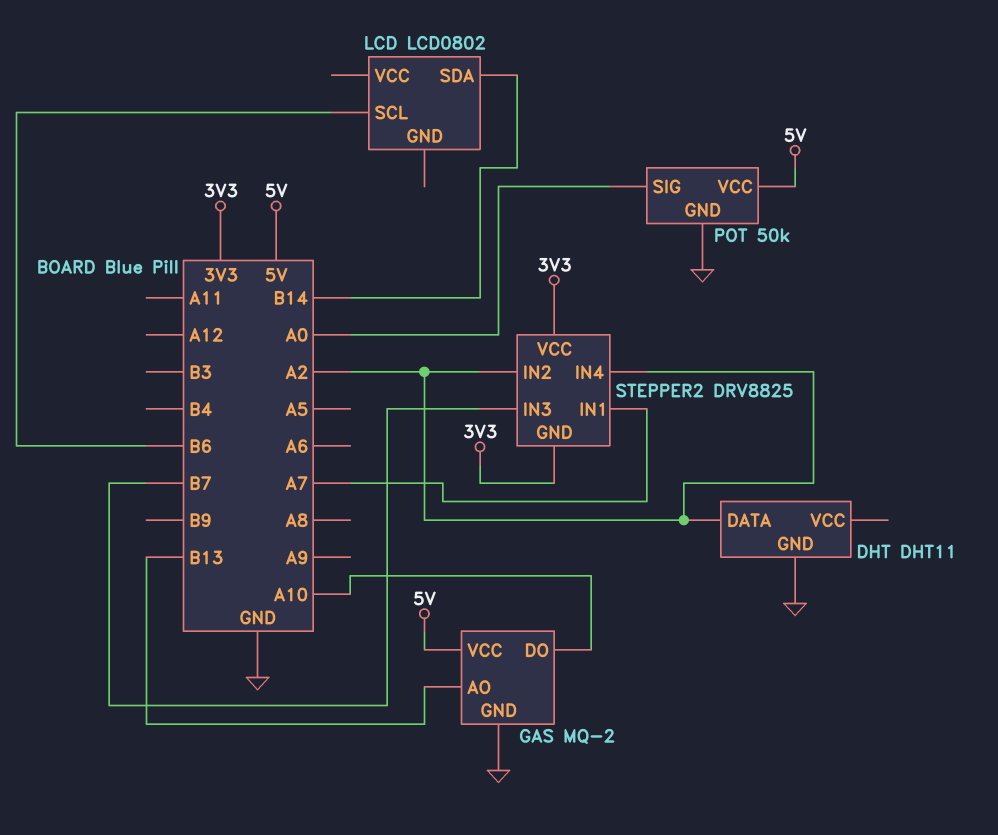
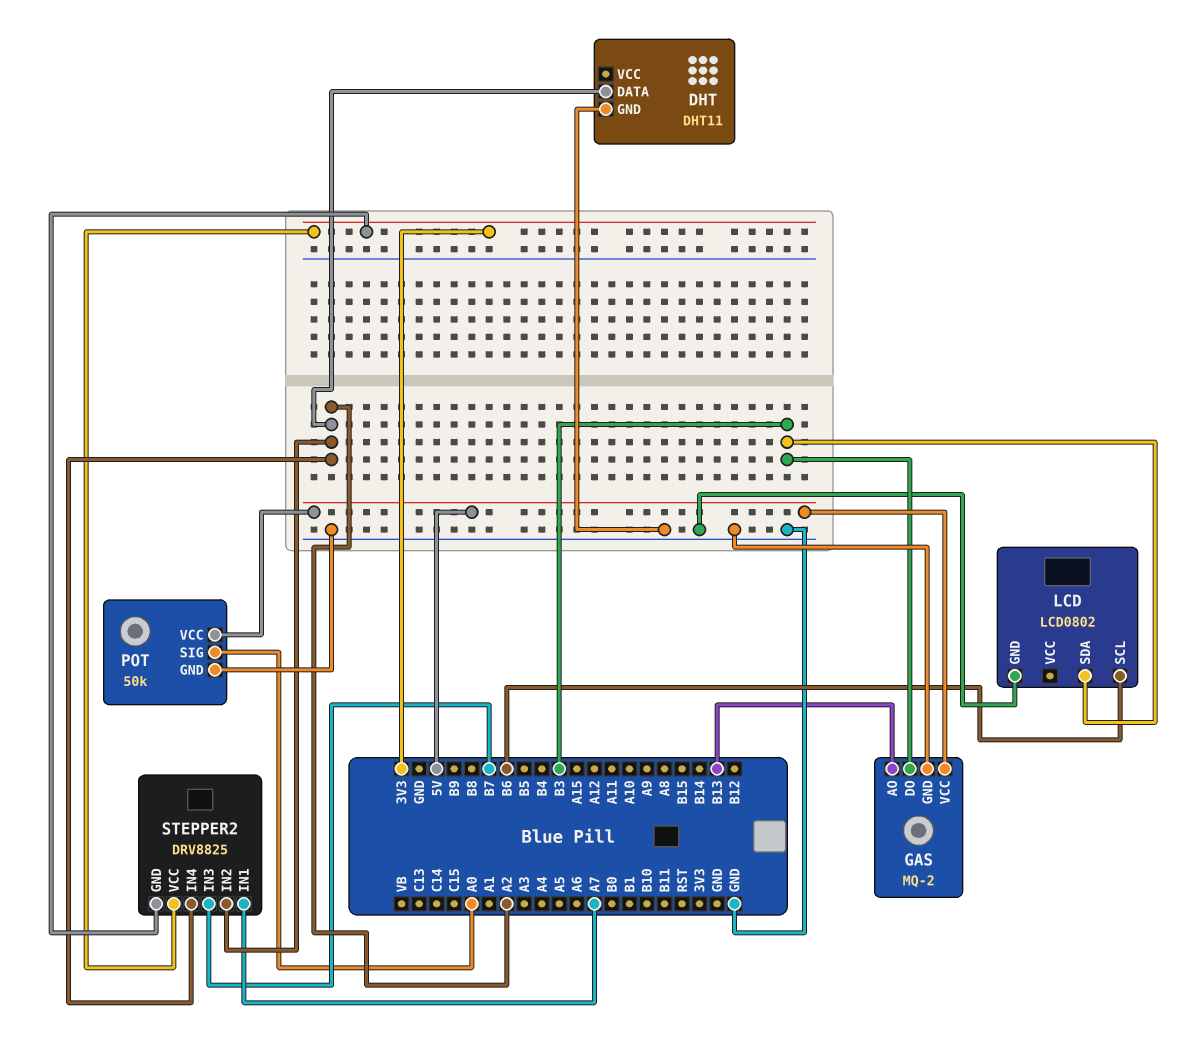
GAS pin DO: A10 -> B3
LCD pin GND: none -> GND
LCD pin SDA: B14 -> B3

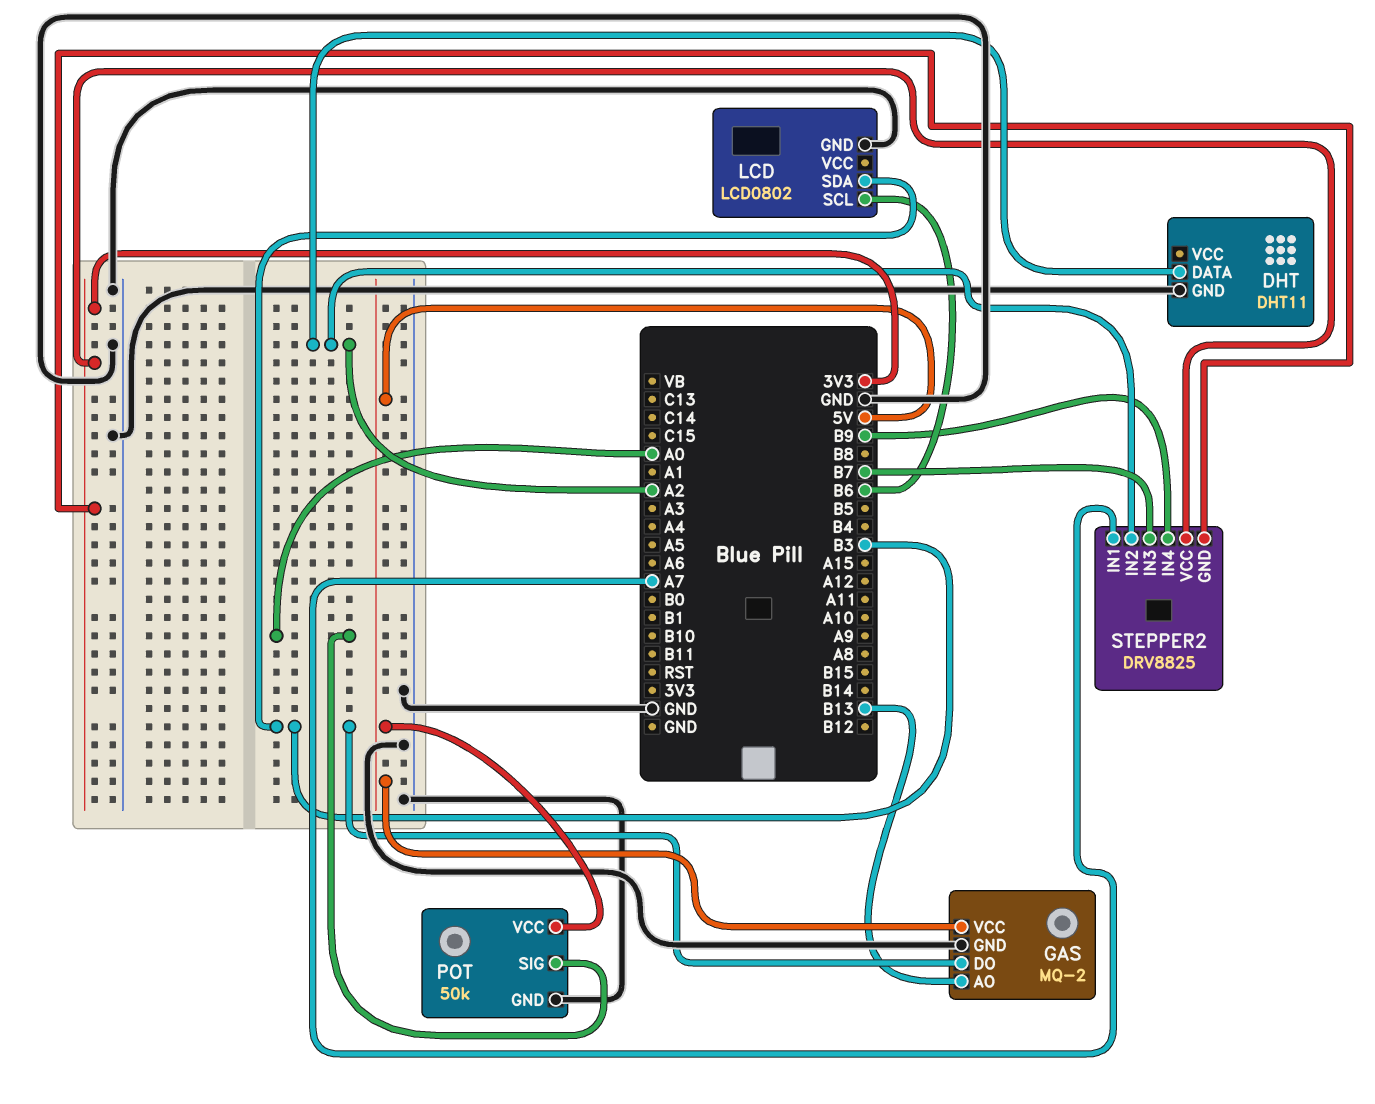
STEPPER2 pin IN4: A2 -> B9

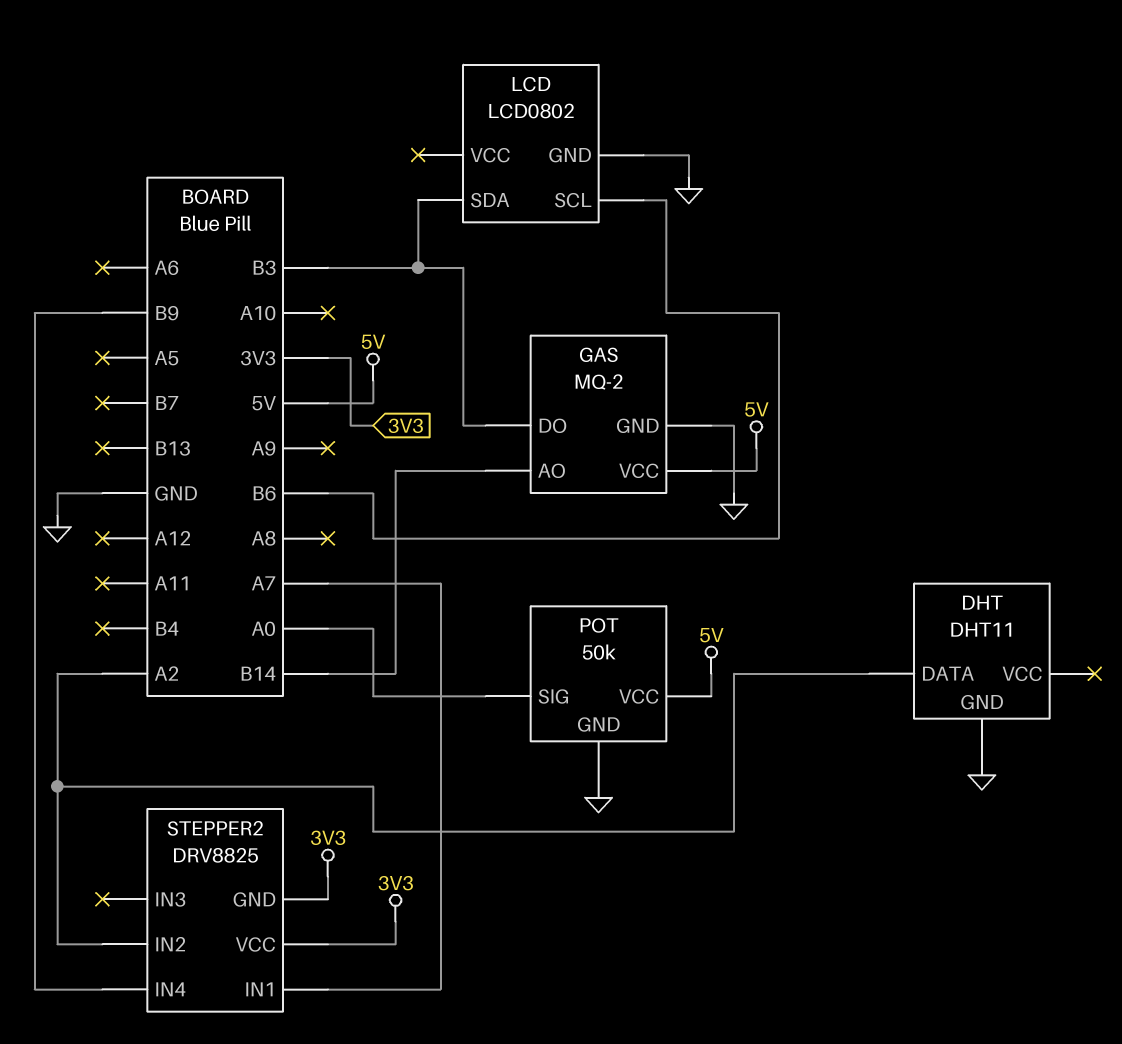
GAS pin AO: B13 -> B14
STEPPER2 pin IN3: B7 -> none

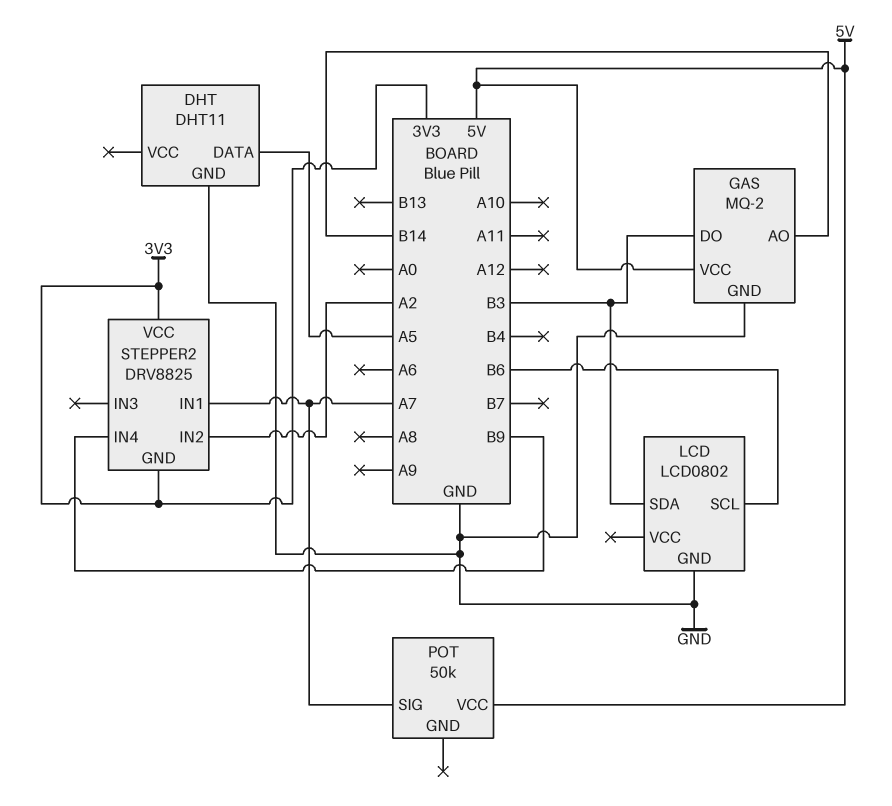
DHT pin DATA: A2 -> A5
POT pin GND: GND -> none
POT pin SIG: A0 -> A7

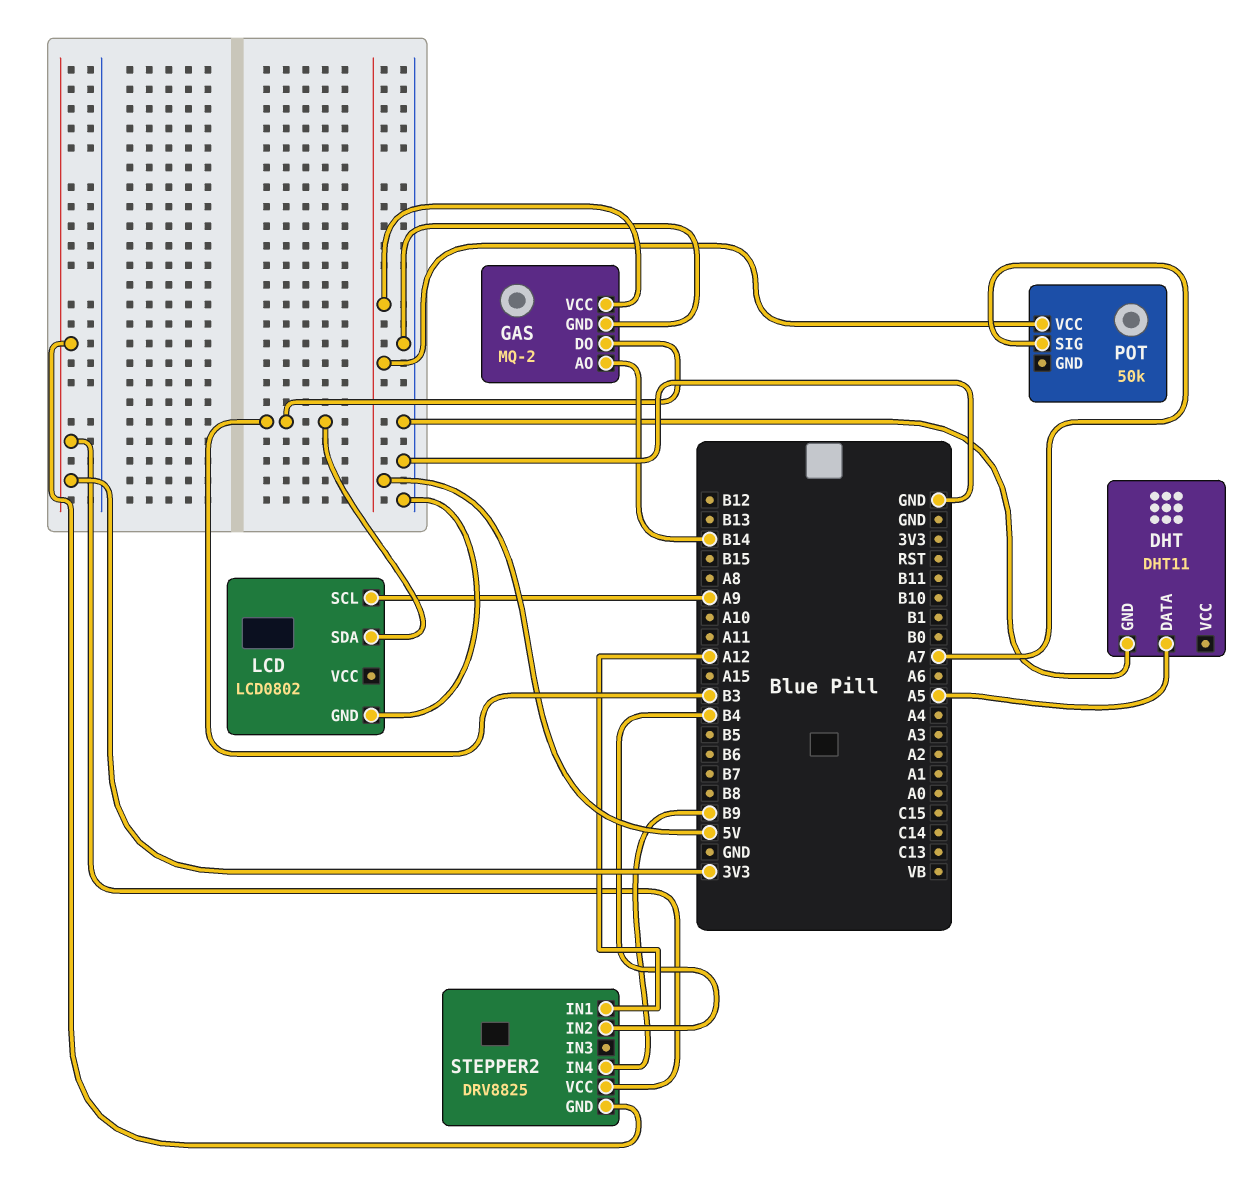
LCD pin SCL: B6 -> A9
STEPPER2 pin IN1: A7 -> A12
STEPPER2 pin IN2: A2 -> B4

